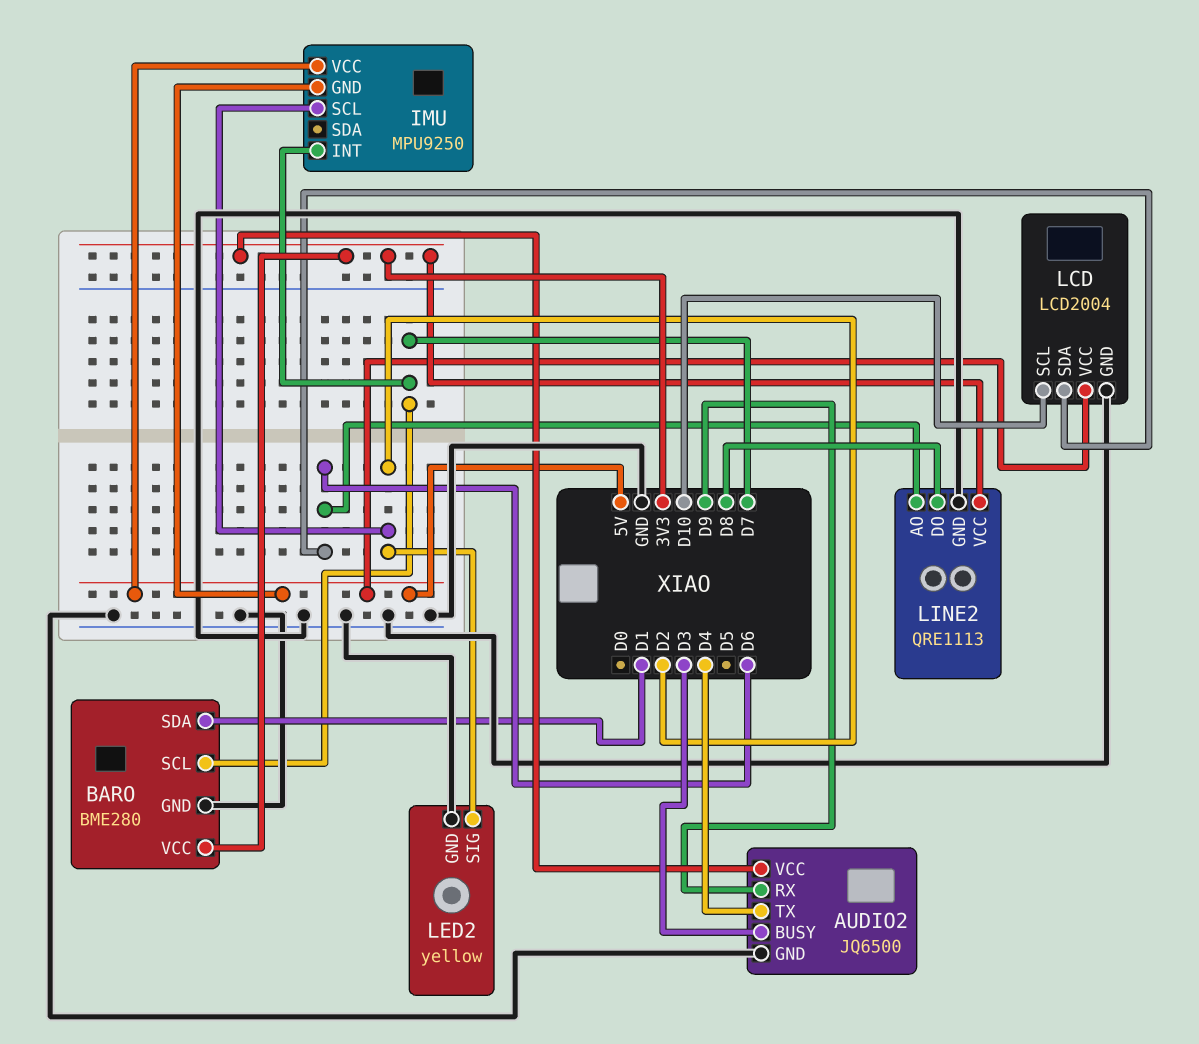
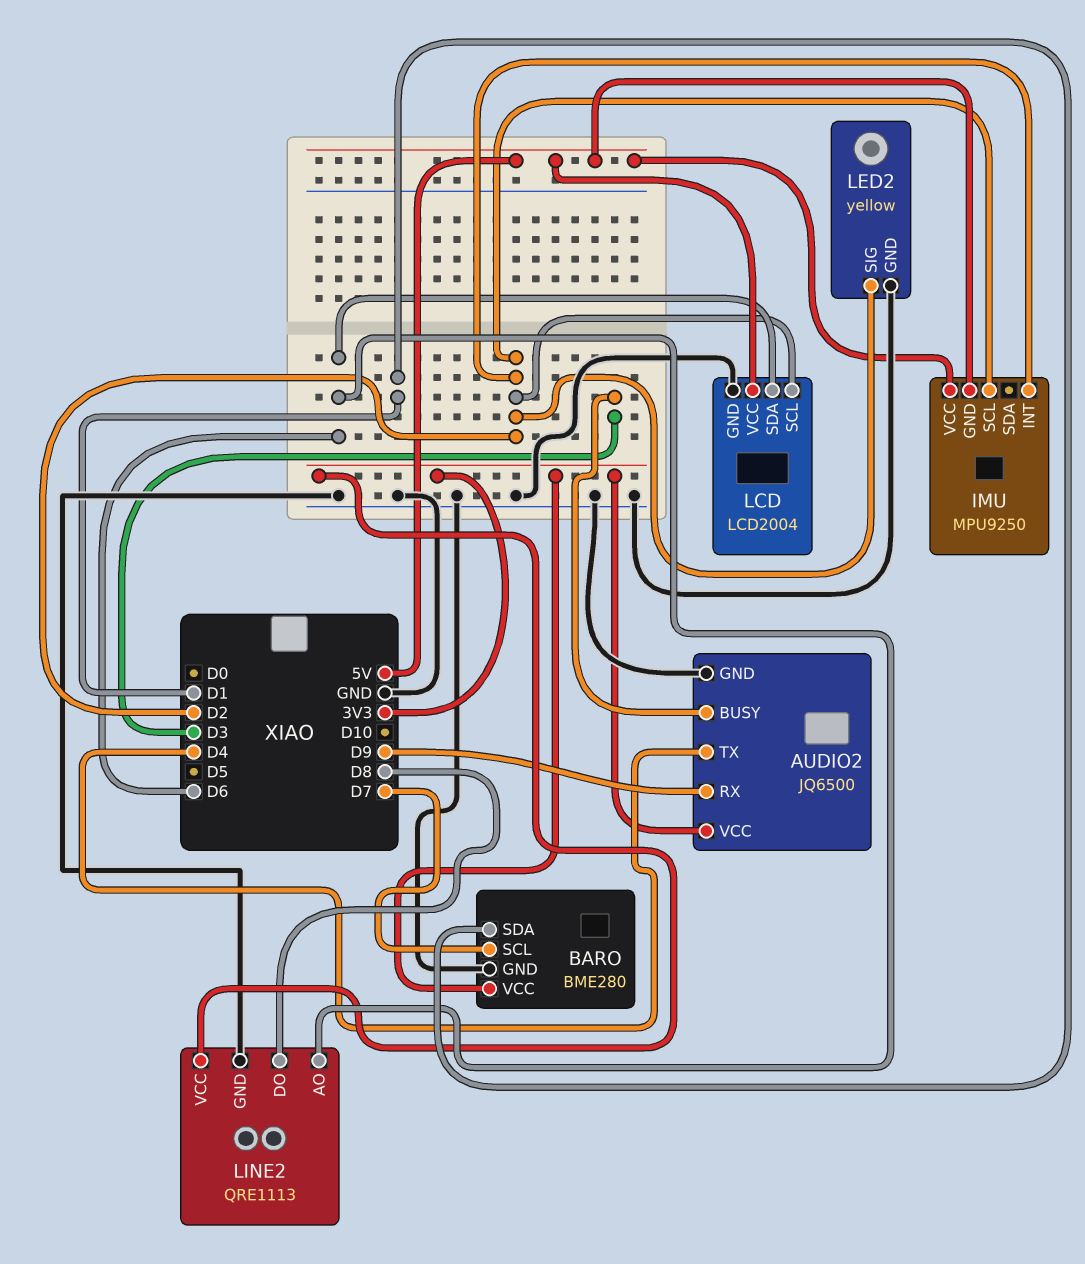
IMU pin INT: D7 -> D2
LCD pin SCL: D10 -> D2

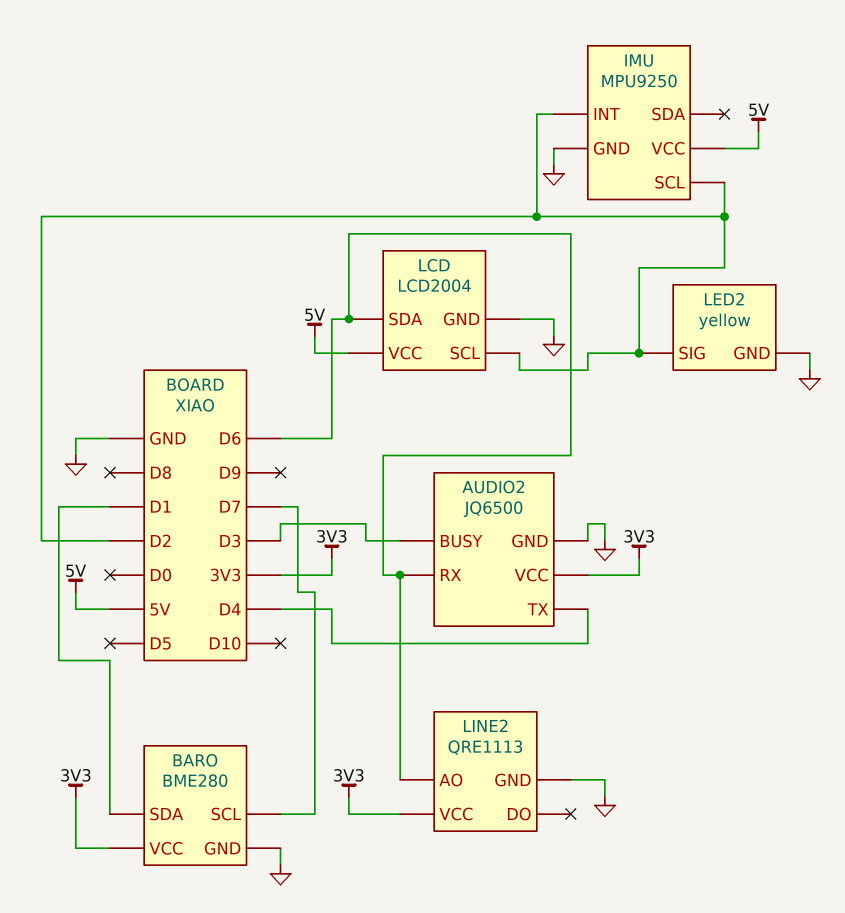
AUDIO2 pin RX: D9 -> D6
IMU pin GND: 5V -> GND
LINE2 pin DO: D8 -> none

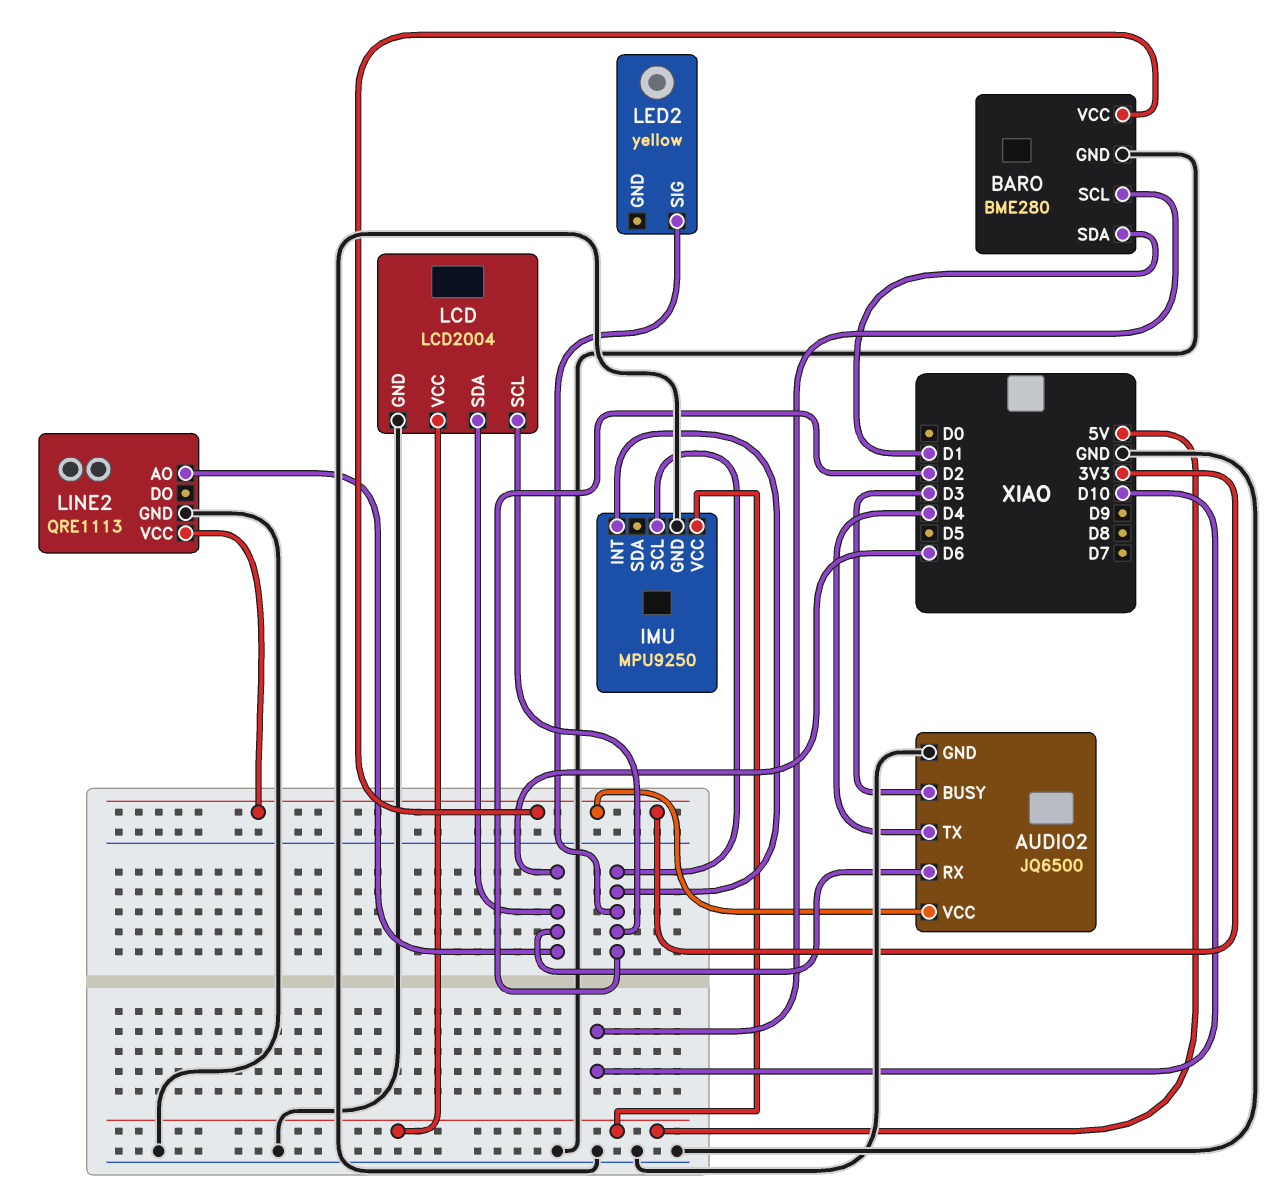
BARO pin SCL: D7 -> D10
LED2 pin GND: GND -> none

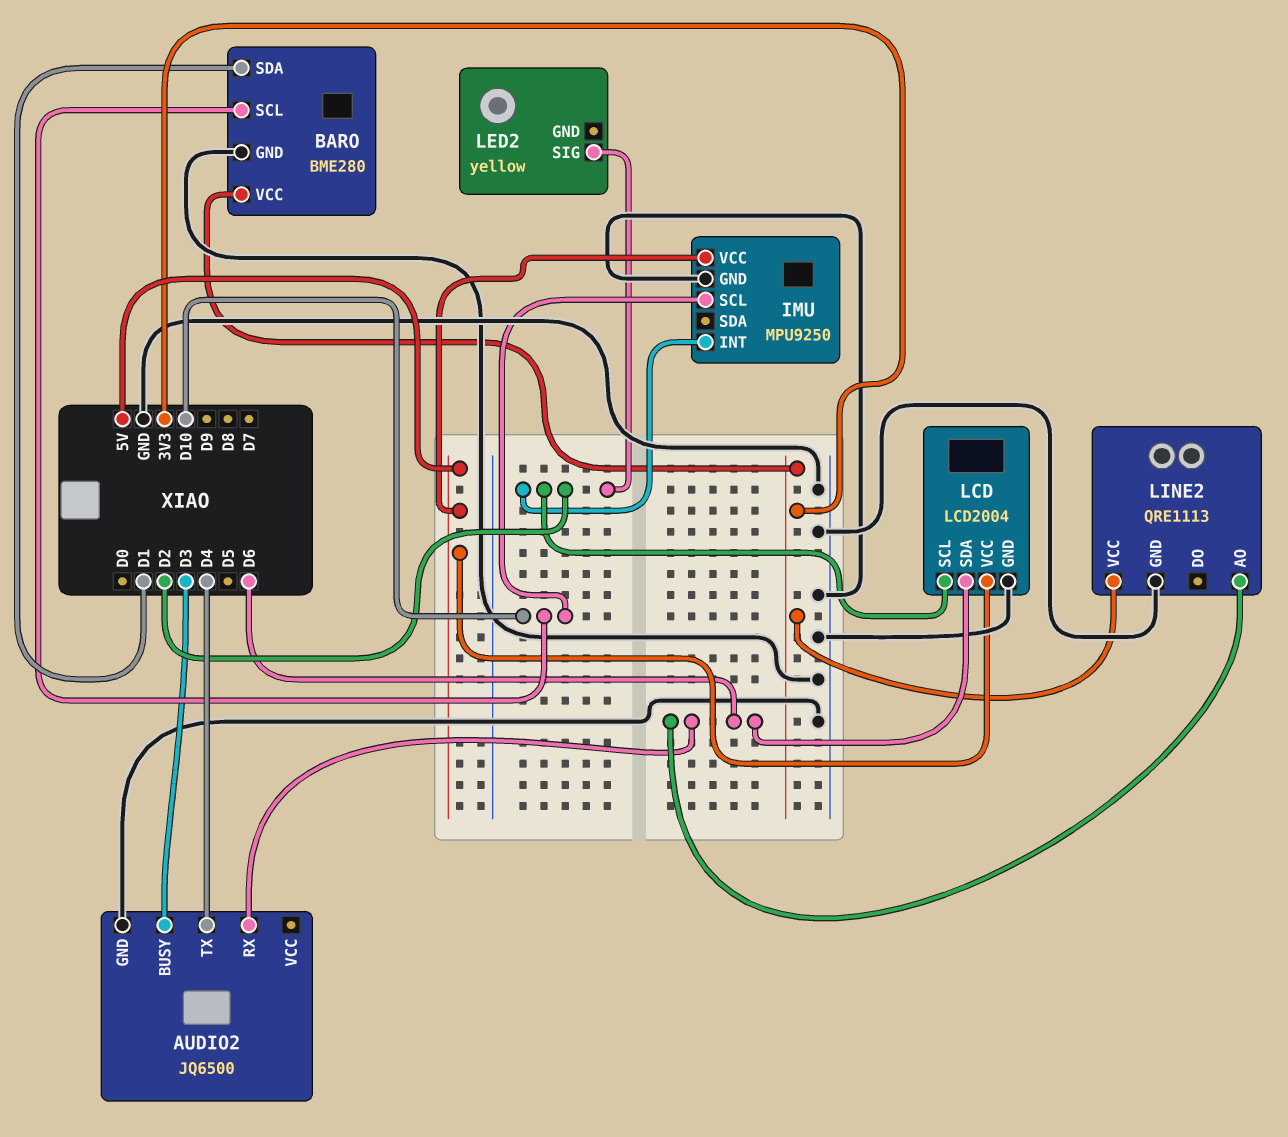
AUDIO2 pin VCC: 3V3 -> none
IMU pin SCL: D2 -> D10

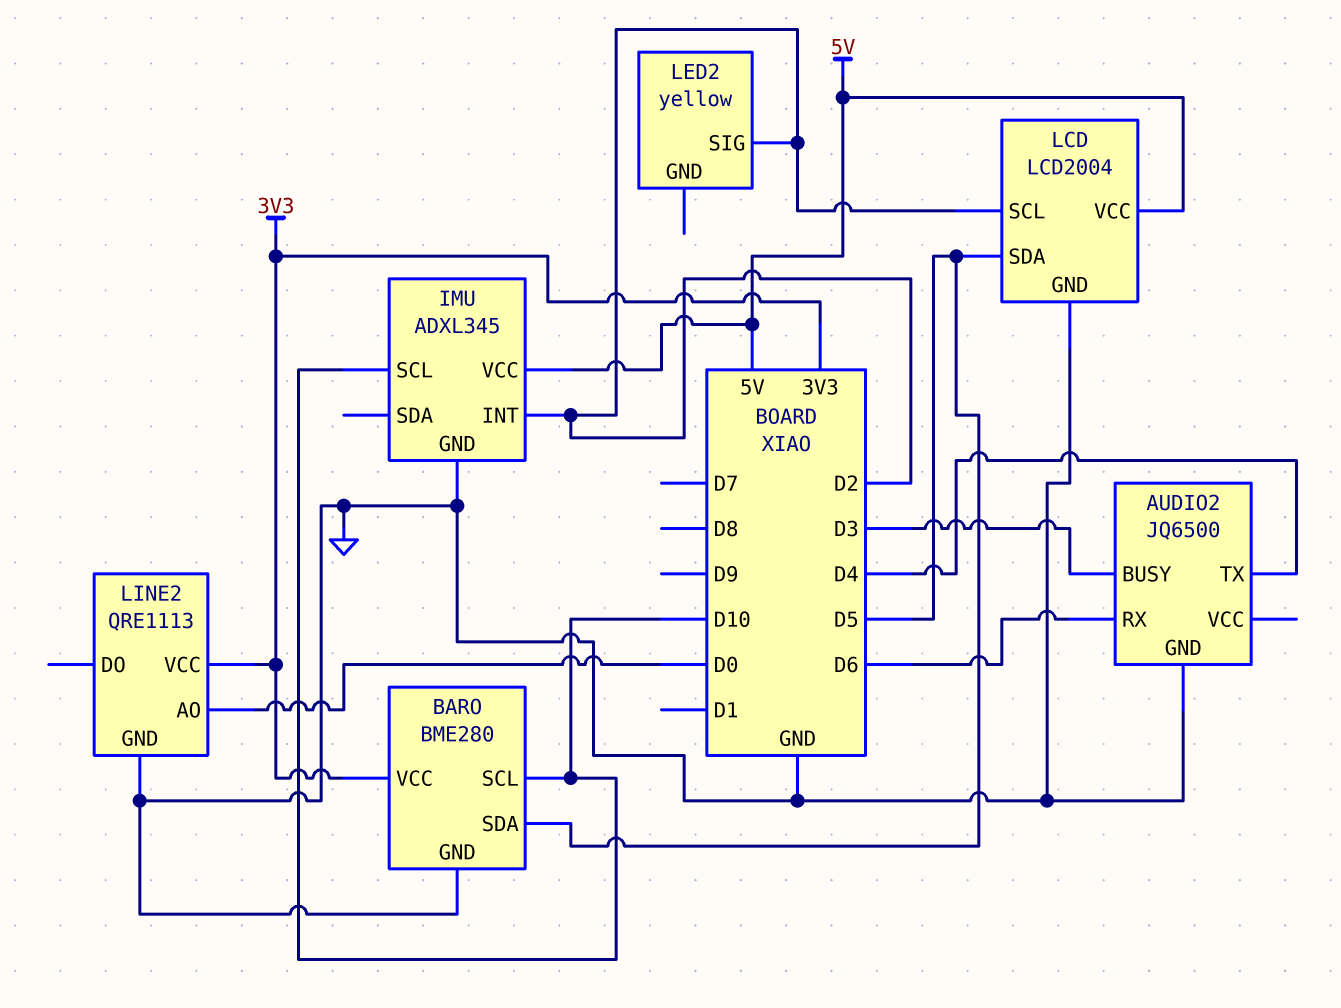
BARO pin SDA: D1 -> D5
IMU: MPU9250 -> ADXL345
LCD pin SDA: D6 -> D5
LINE2 pin AO: D6 -> D0

